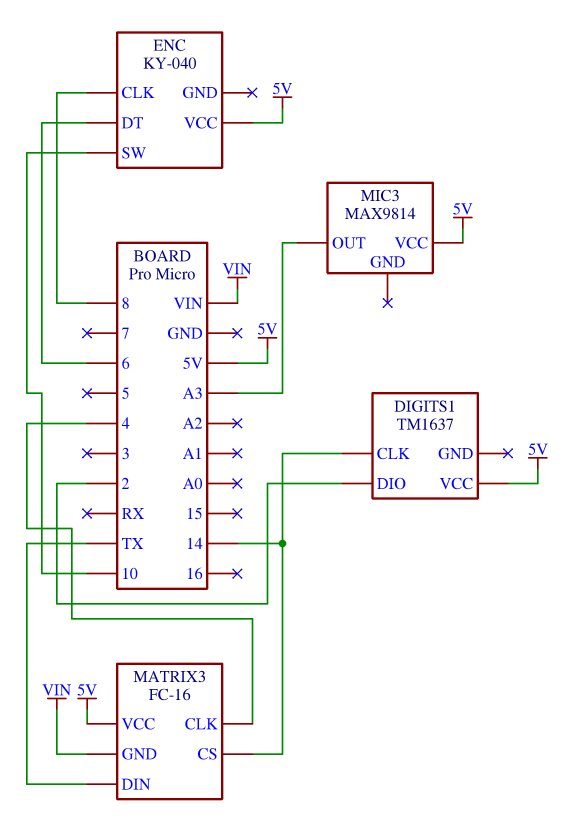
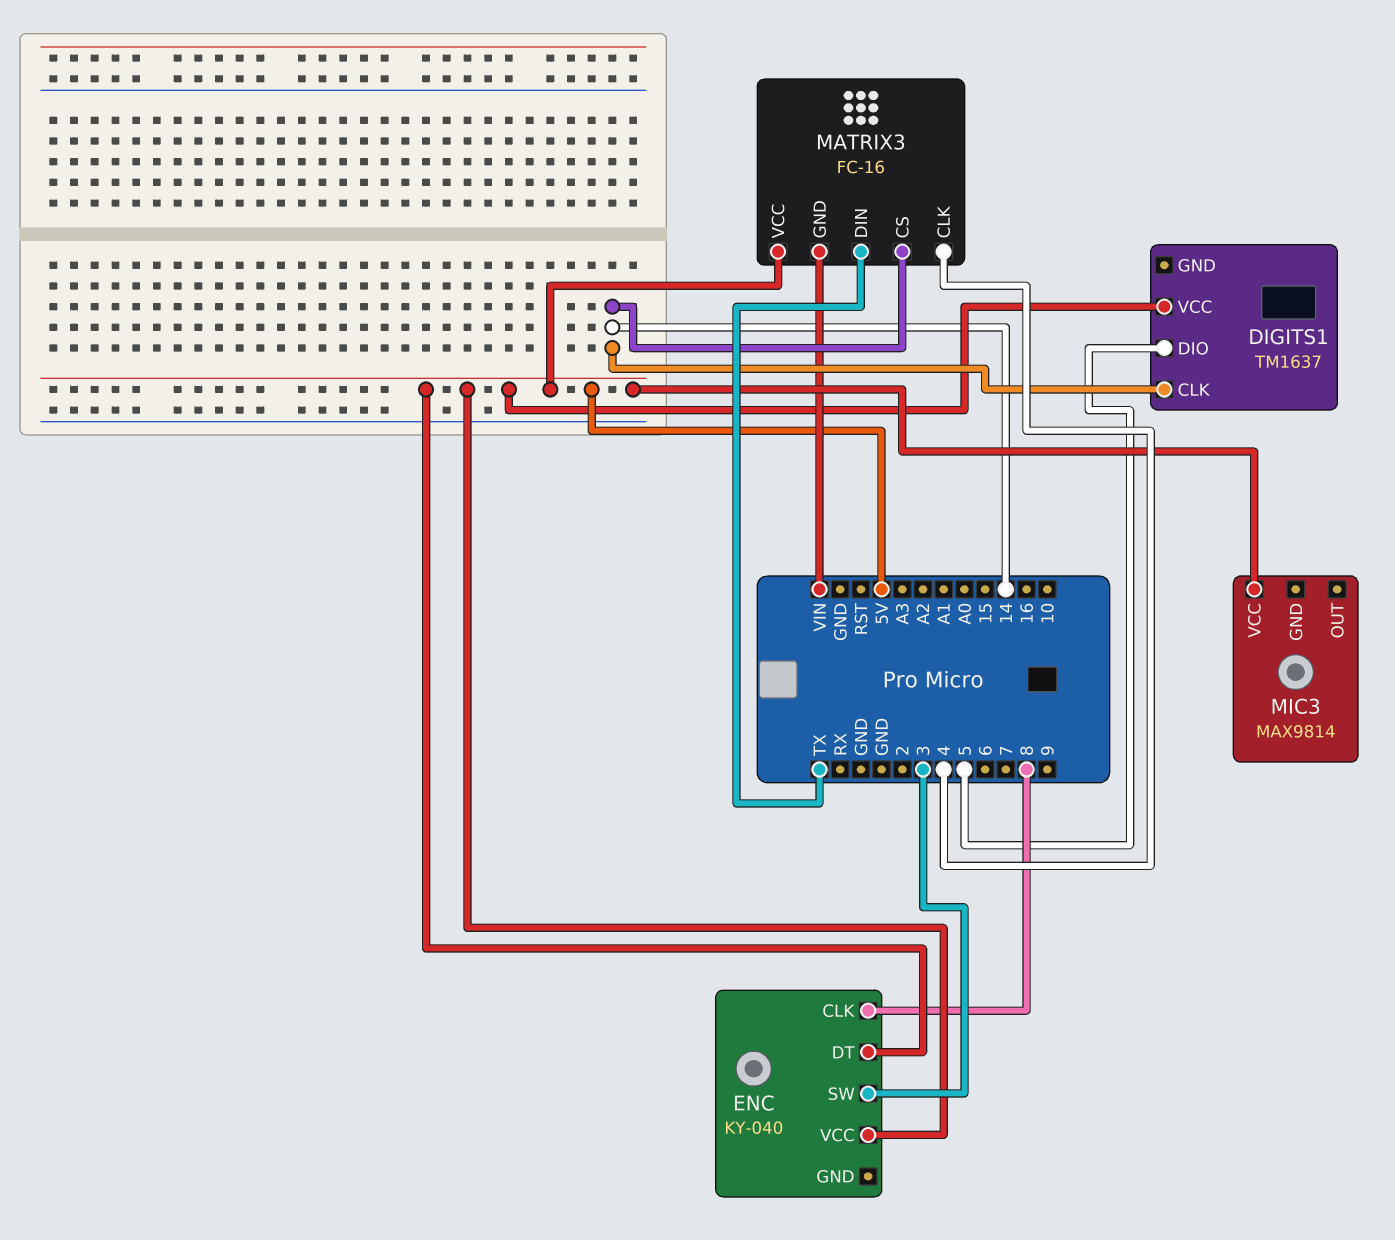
DIGITS1 pin DIO: 2 -> 5
ENC pin DT: 6 -> 5V
ENC pin SW: 10 -> 3
MIC3 pin OUT: A3 -> none

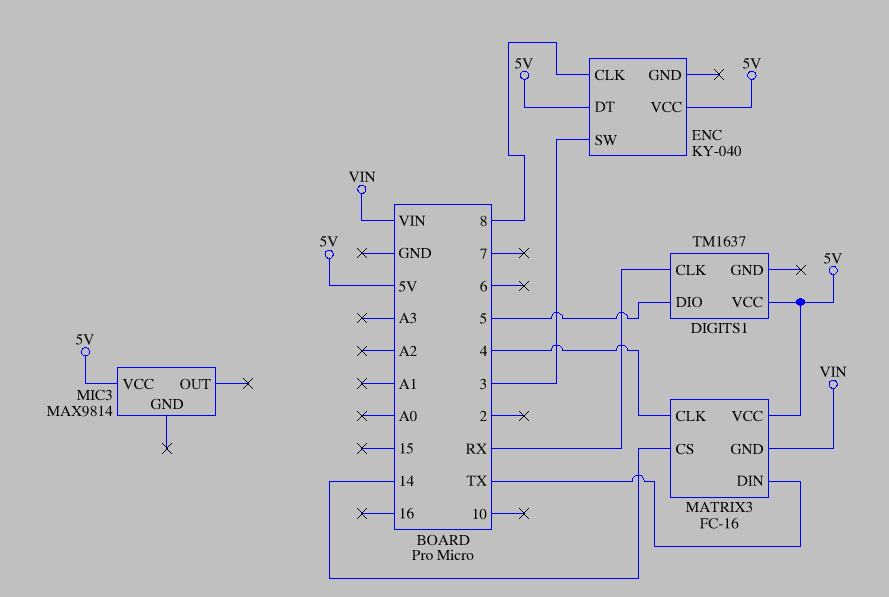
DIGITS1 pin CLK: 14 -> RX

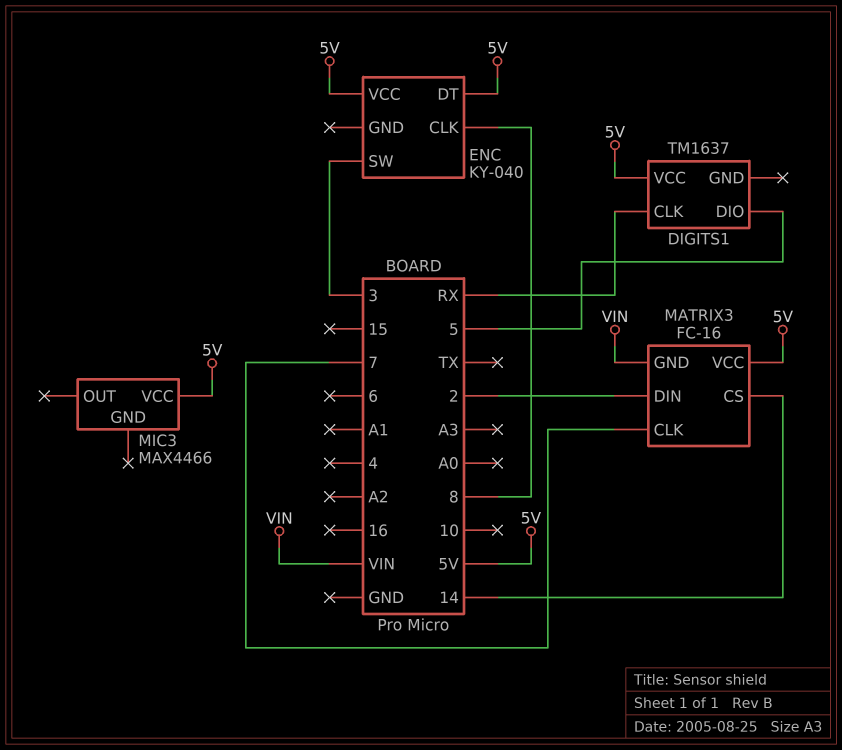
MATRIX3 pin CLK: 4 -> 7
MATRIX3 pin DIN: TX -> 2
MIC3: MAX9814 -> MAX4466

